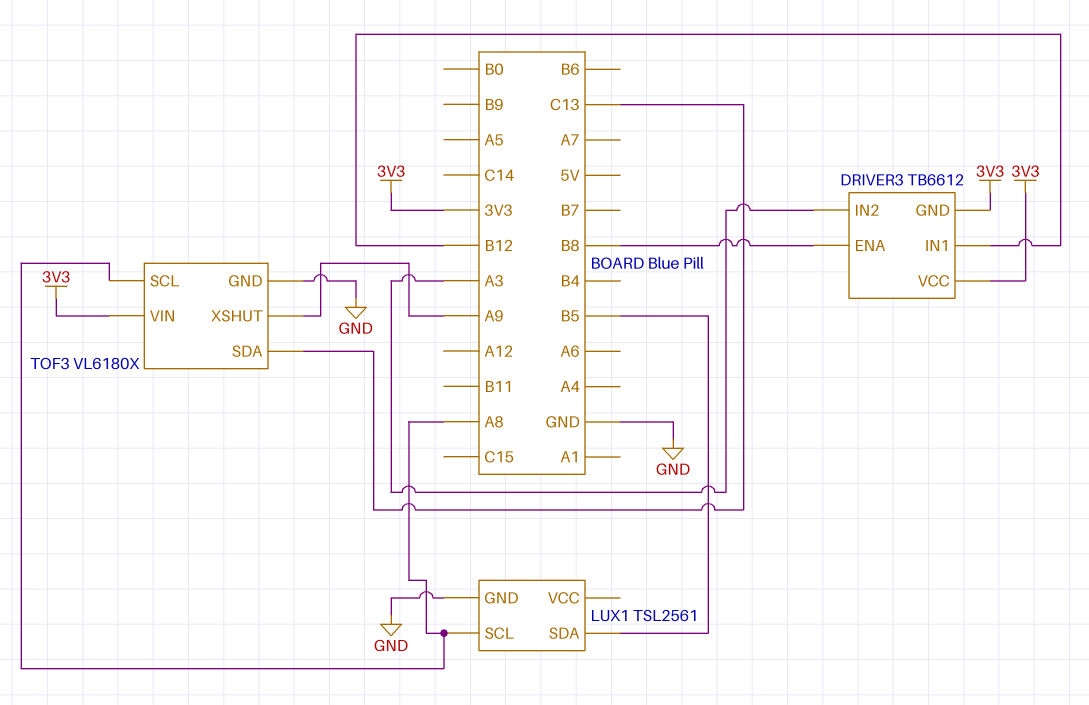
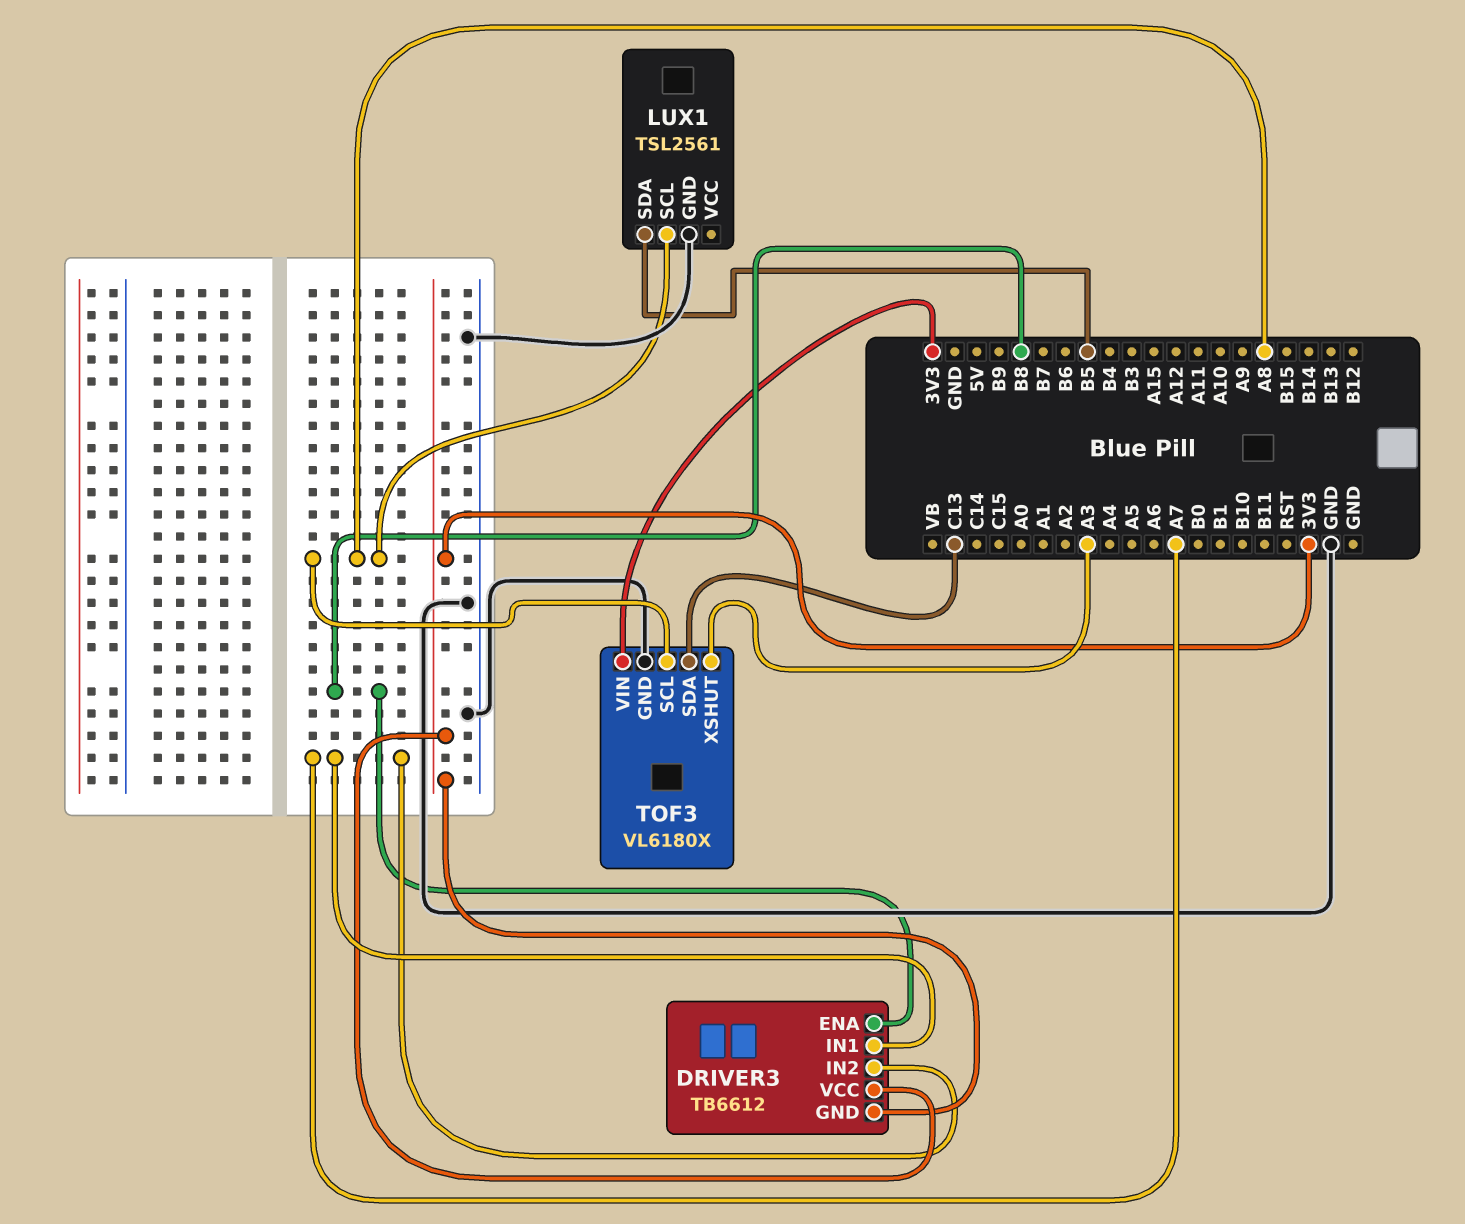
DRIVER3 pin IN1: B12 -> A7
DRIVER3 pin IN2: A3 -> A7
TOF3 pin XSHUT: A9 -> A3

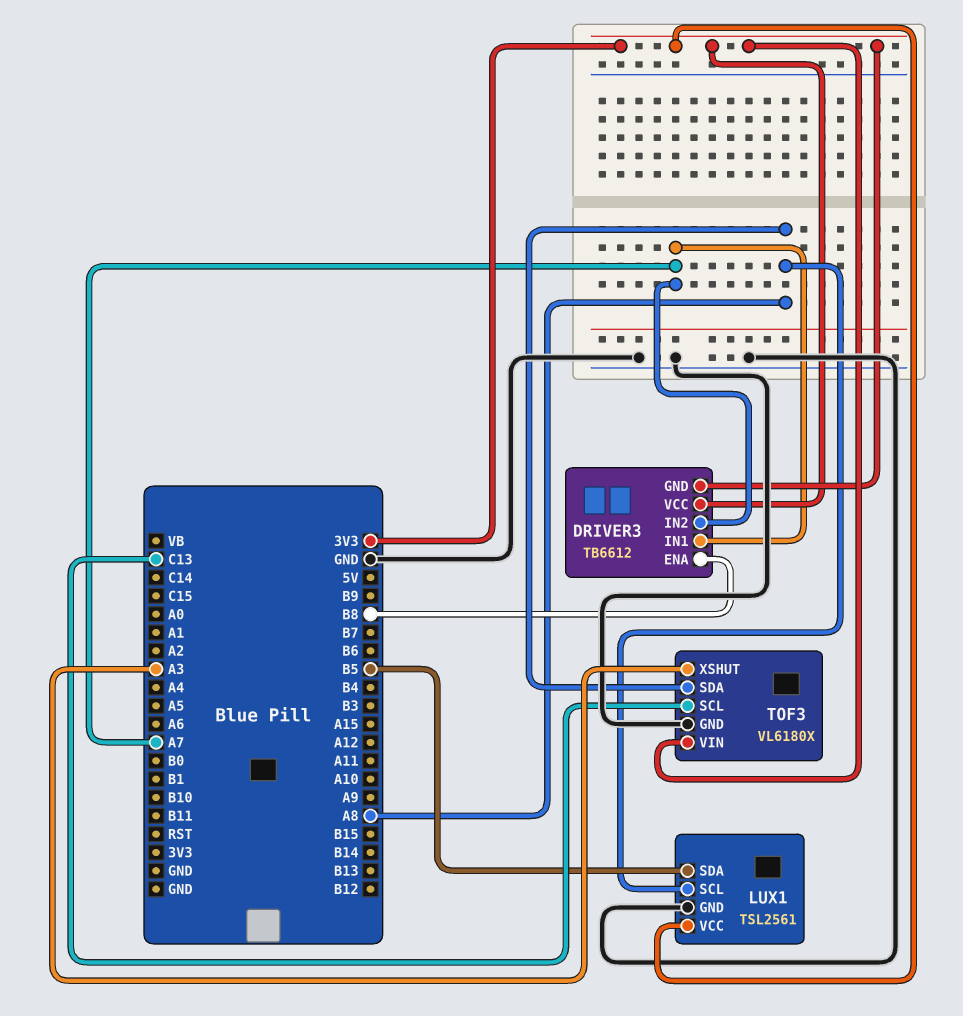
LUX1 pin VCC: none -> 3V3
TOF3 pin SCL: A8 -> C13
TOF3 pin SDA: C13 -> A8

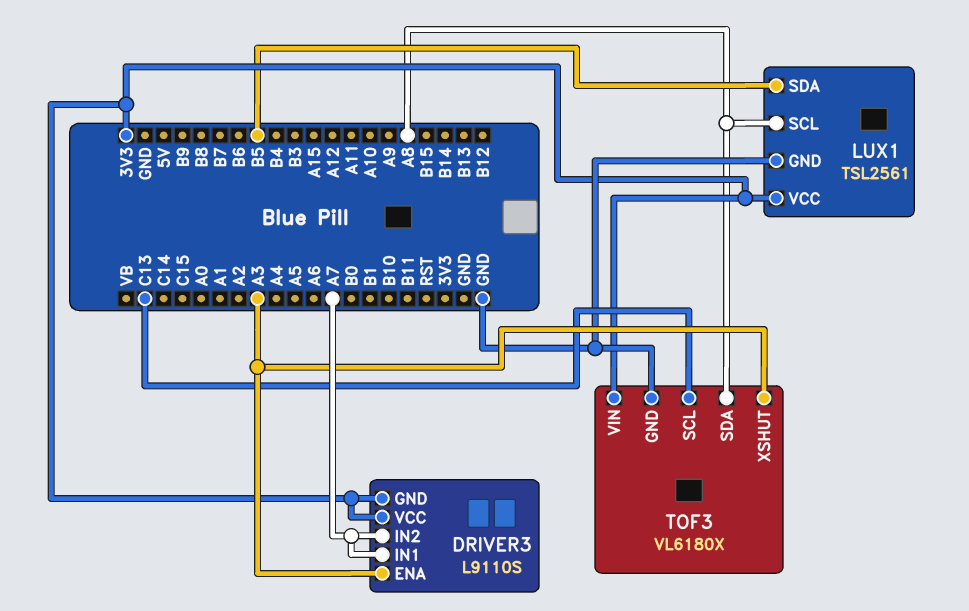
DRIVER3: TB6612 -> L9110S
DRIVER3 pin ENA: B8 -> A3

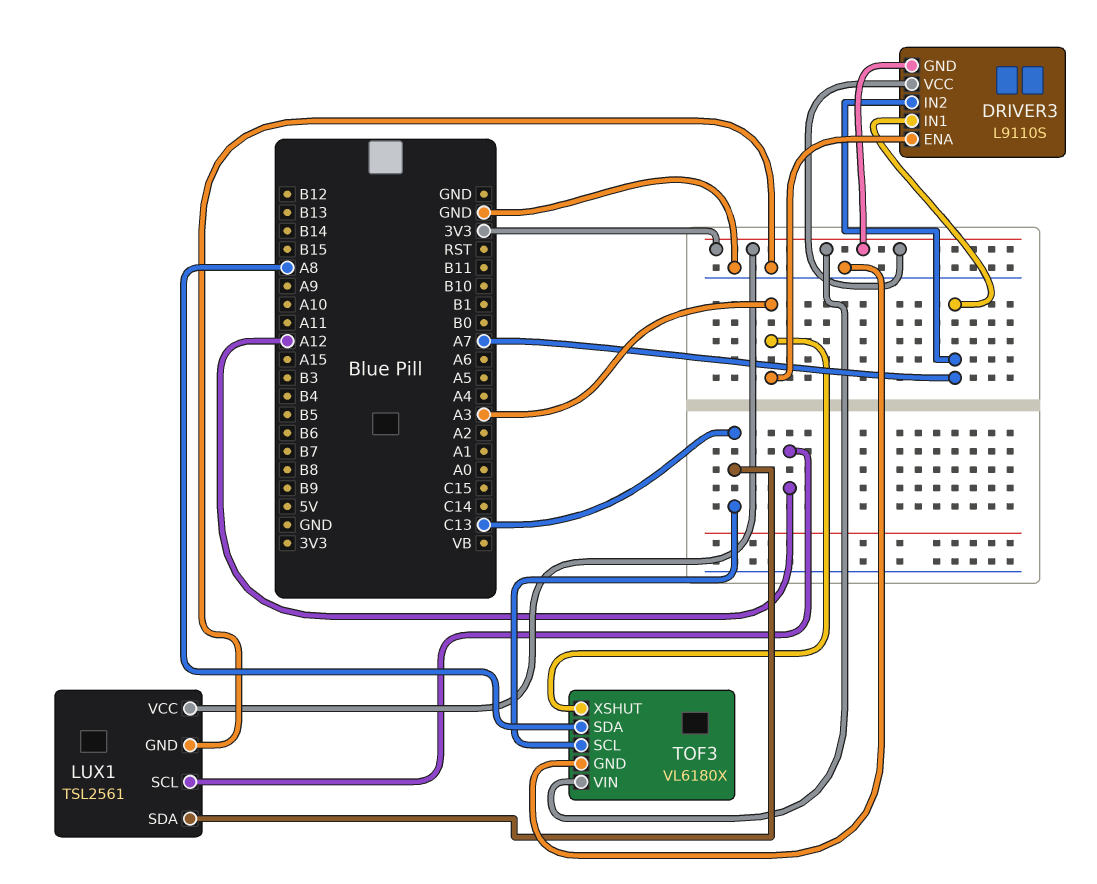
LUX1 pin SCL: A8 -> A12
LUX1 pin SDA: B5 -> C13

